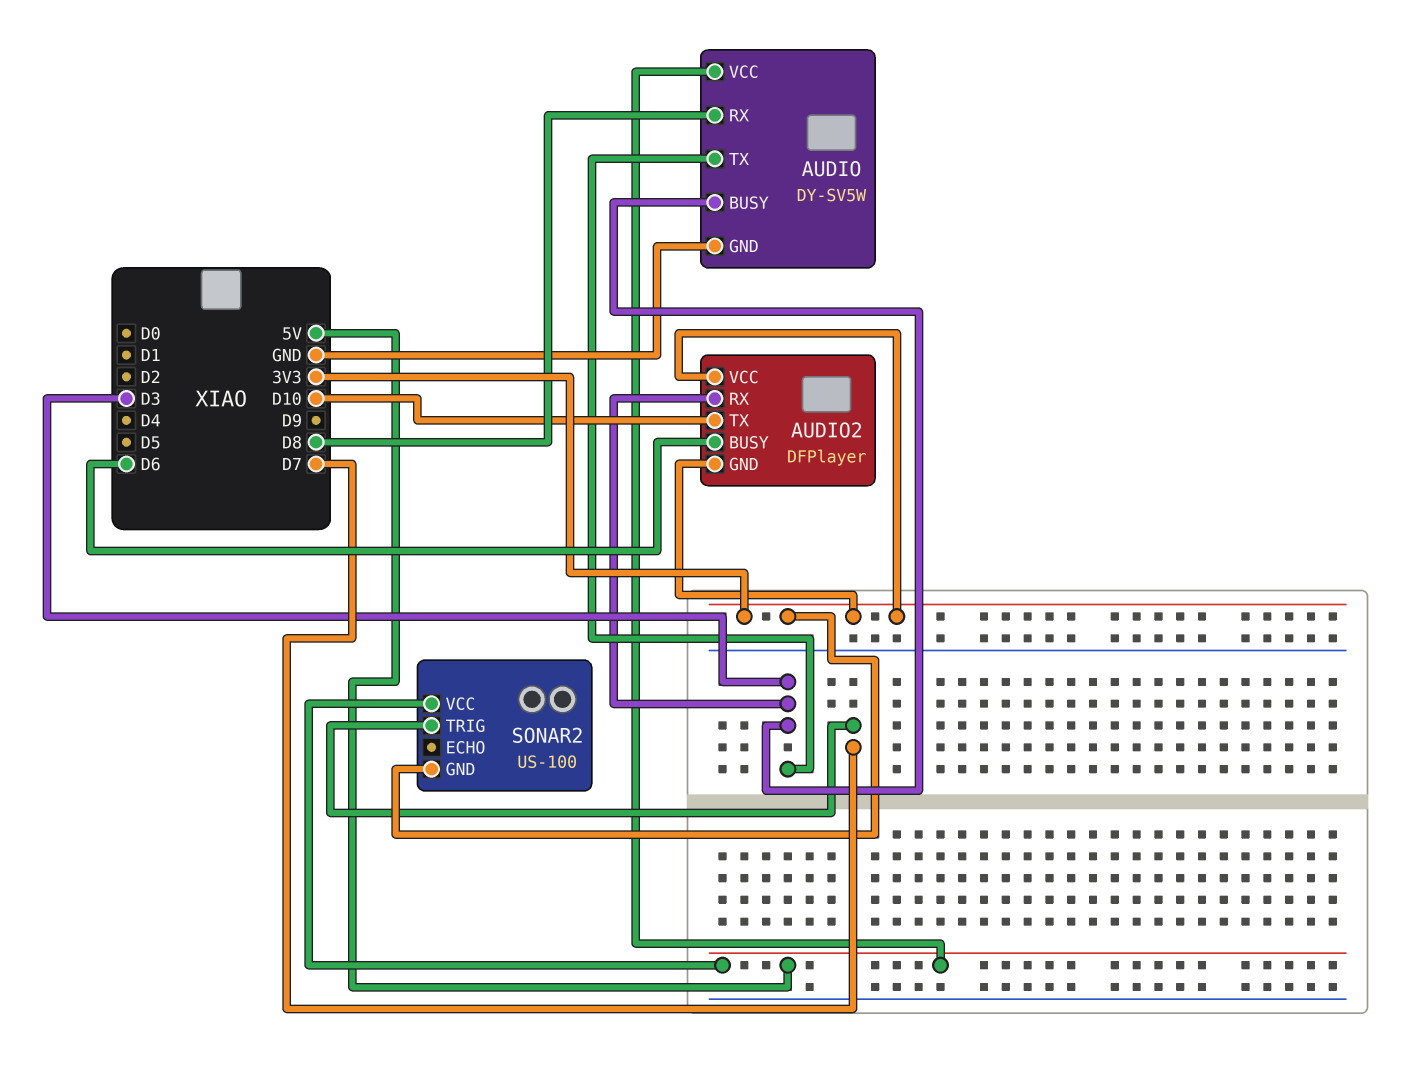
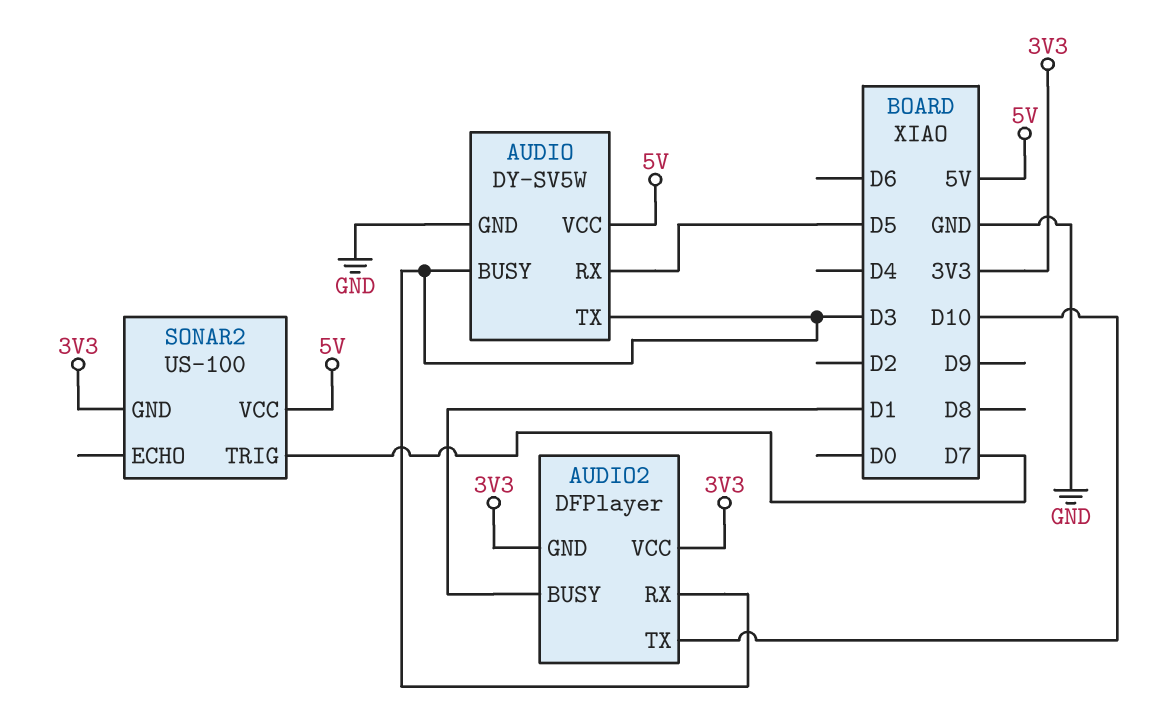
AUDIO pin RX: D8 -> D5
AUDIO2 pin BUSY: D6 -> D1

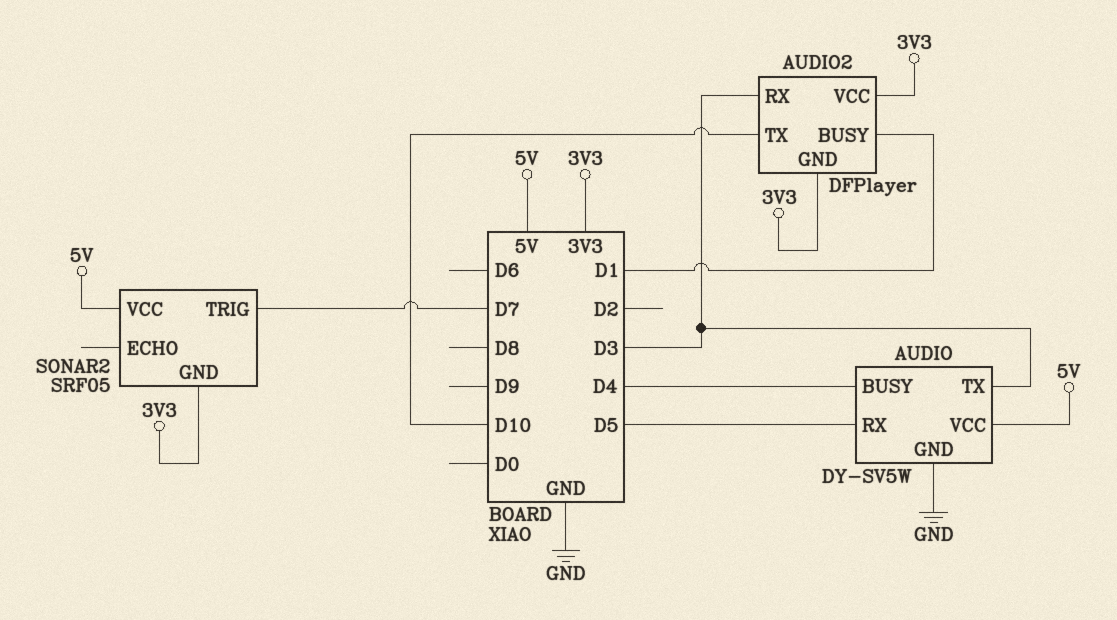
AUDIO pin BUSY: D3 -> D4
SONAR2: US-100 -> SRF05

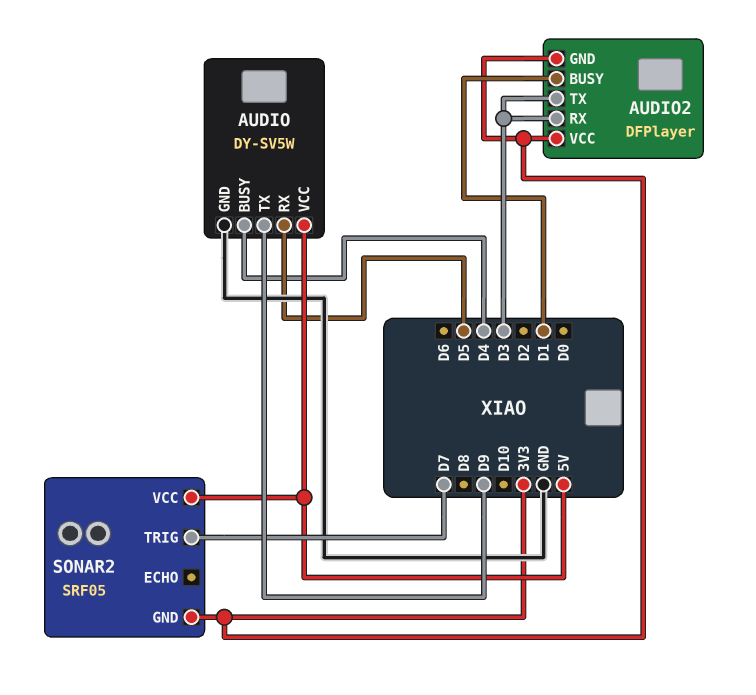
AUDIO pin TX: D3 -> D9
AUDIO2 pin TX: D10 -> D3

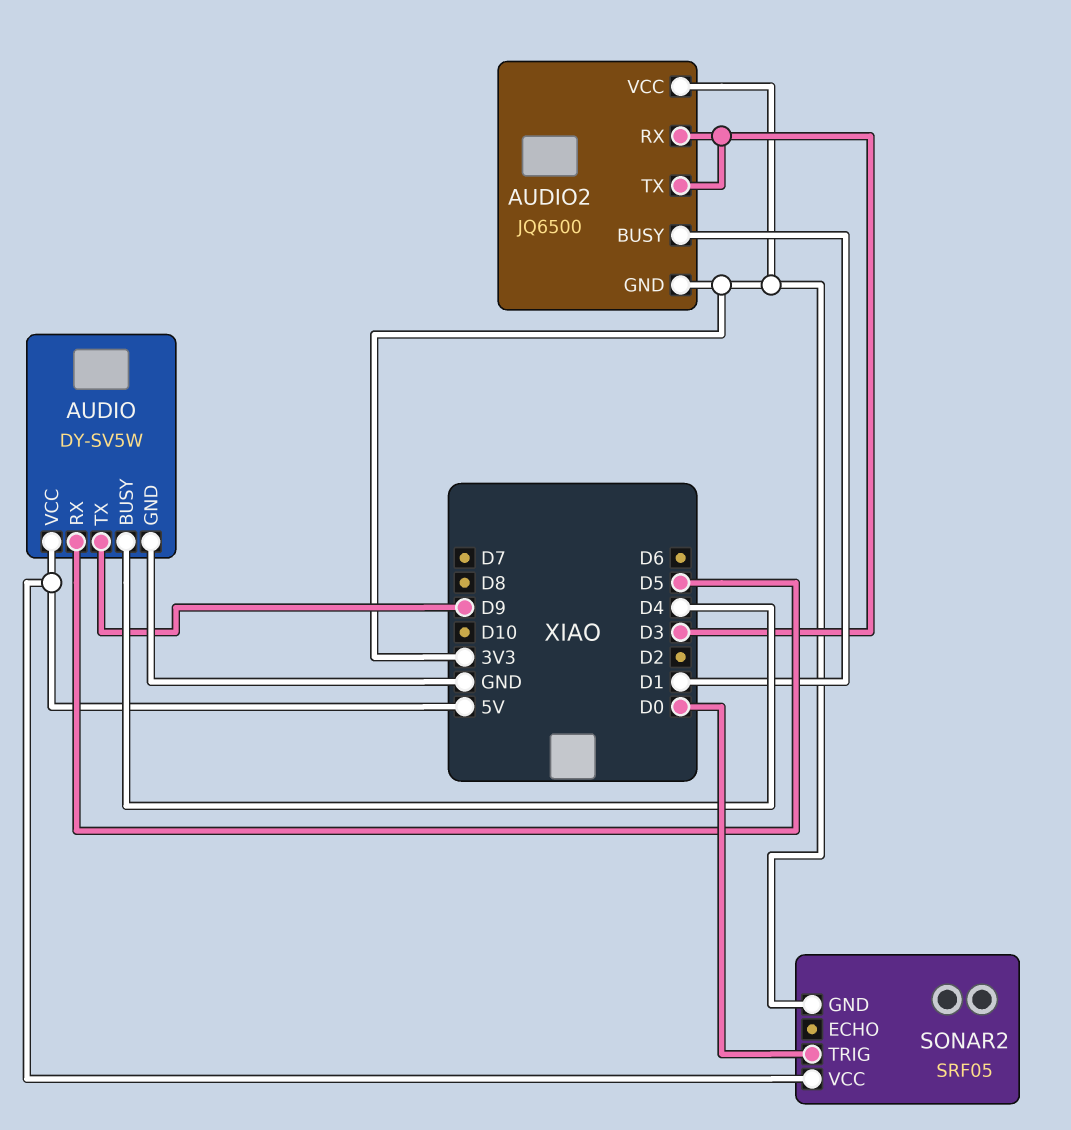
AUDIO2: DFPlayer -> JQ6500
SONAR2 pin TRIG: D7 -> D0

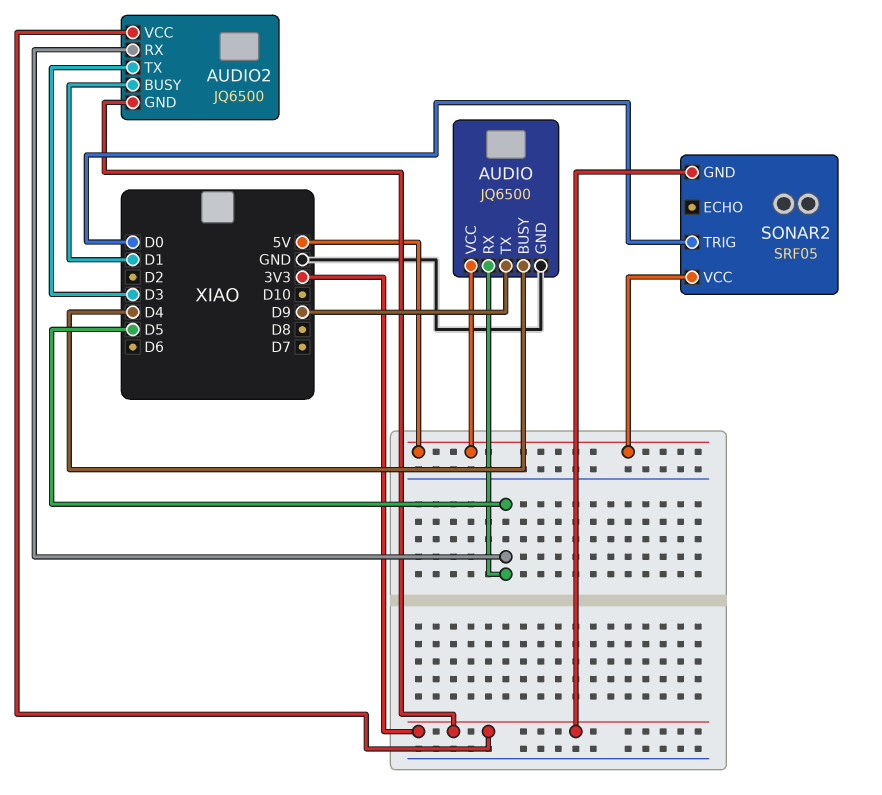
AUDIO: DY-SV5W -> JQ6500
AUDIO2 pin RX: D3 -> D5

